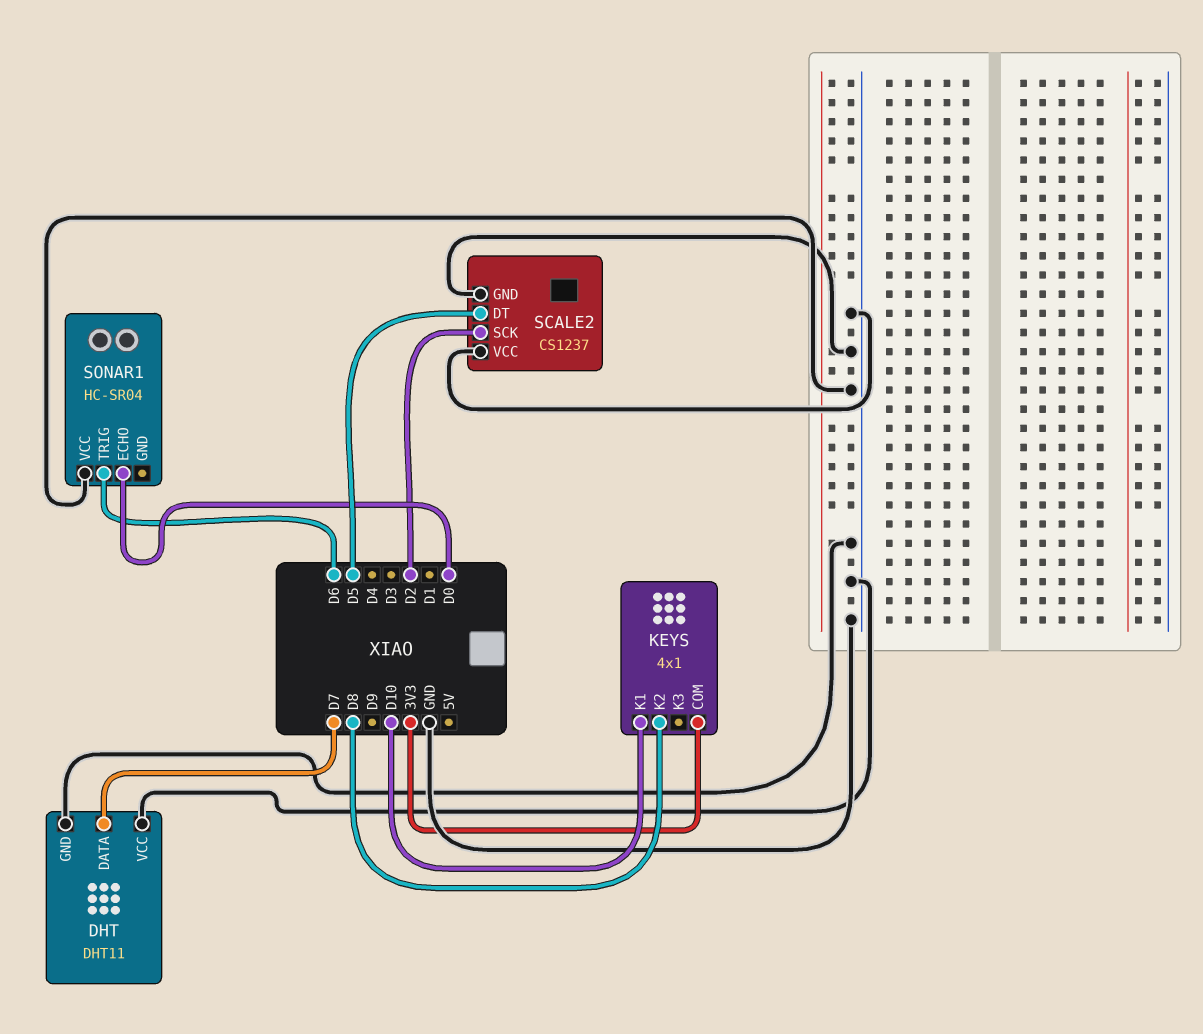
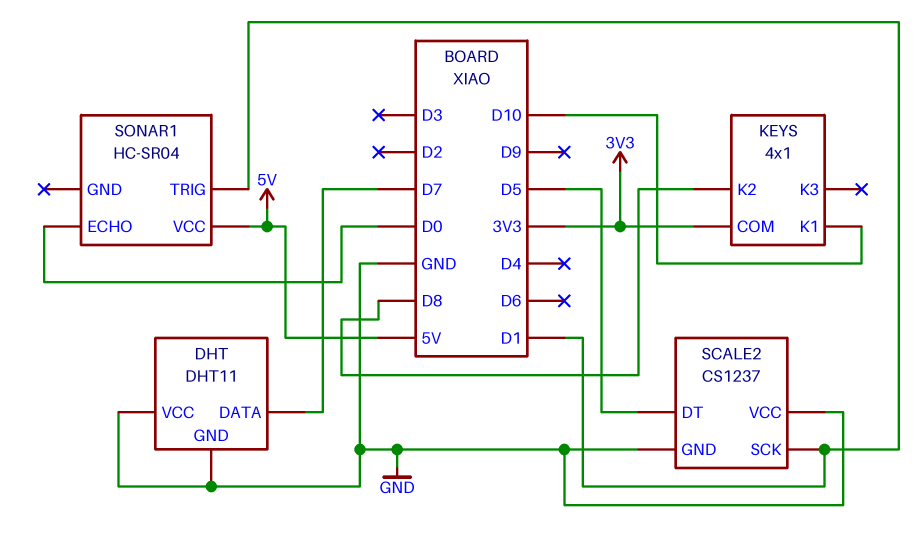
SCALE2 pin SCK: D2 -> D1
SONAR1 pin TRIG: D6 -> D1
SONAR1 pin VCC: GND -> 5V

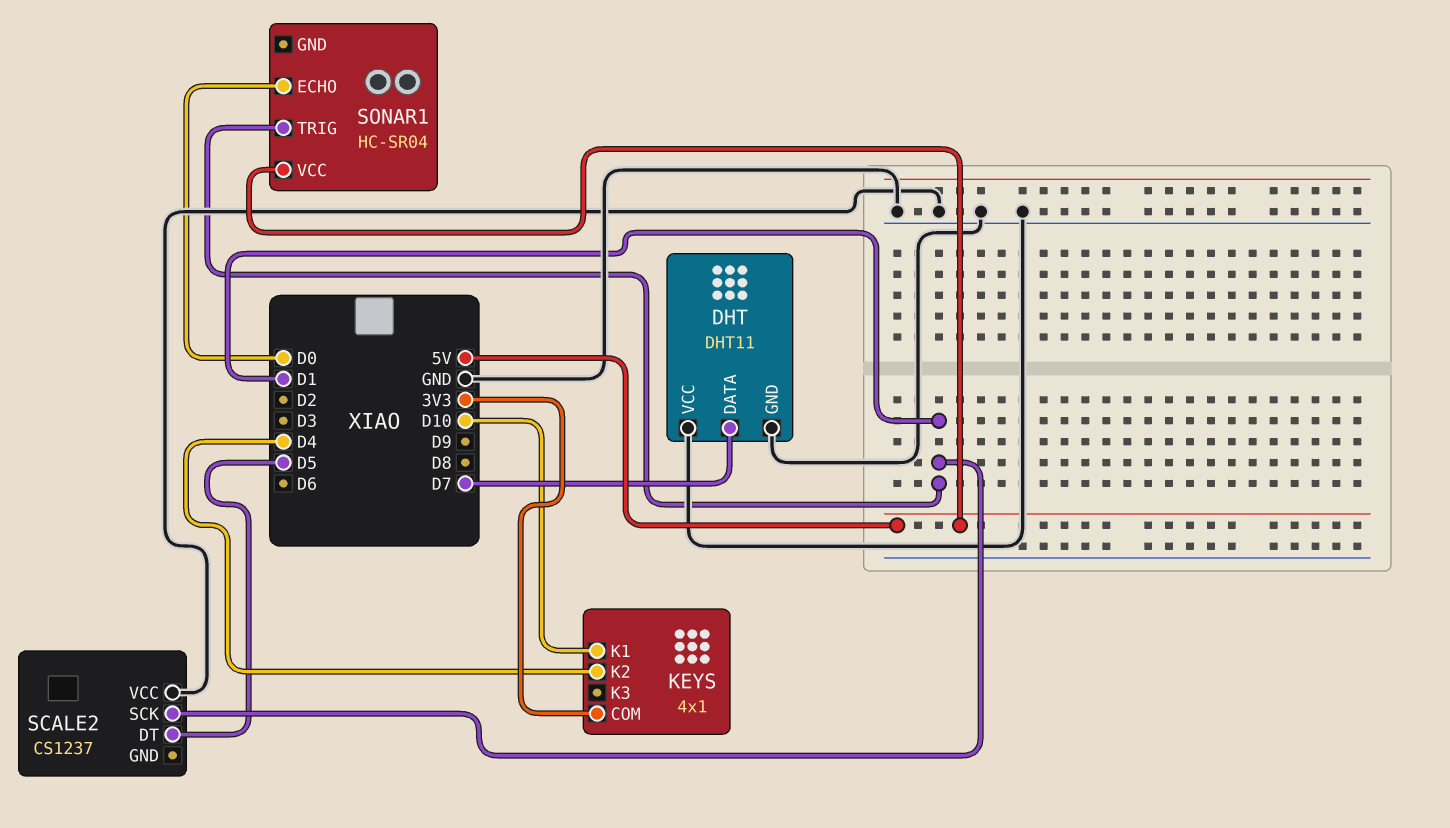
KEYS pin K2: D8 -> D4
SCALE2 pin GND: GND -> none

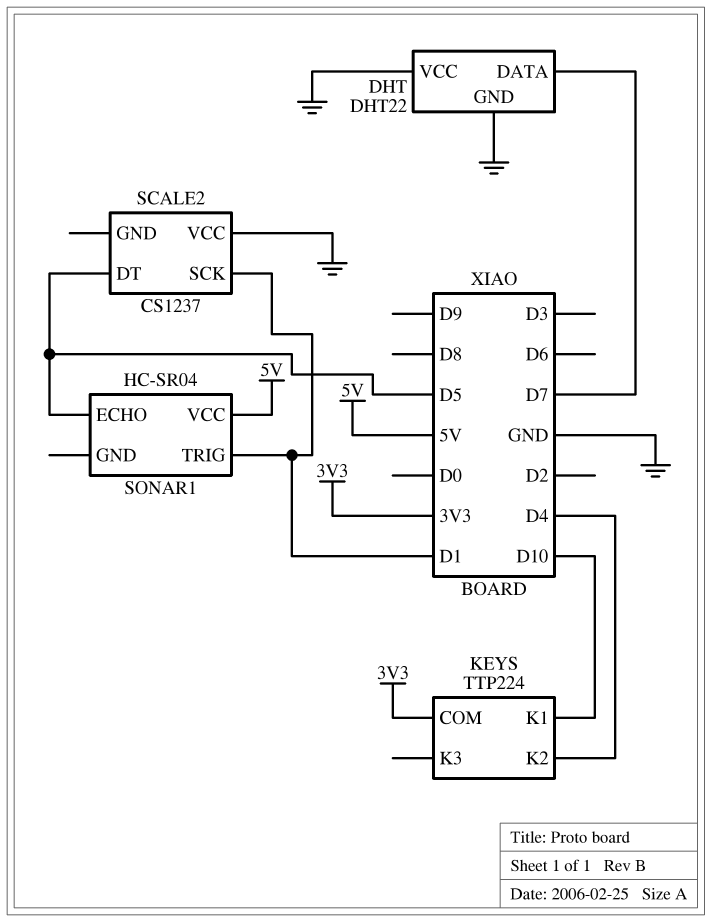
DHT: DHT11 -> DHT22
KEYS: 4x1 -> TTP224
SONAR1 pin ECHO: D0 -> D5

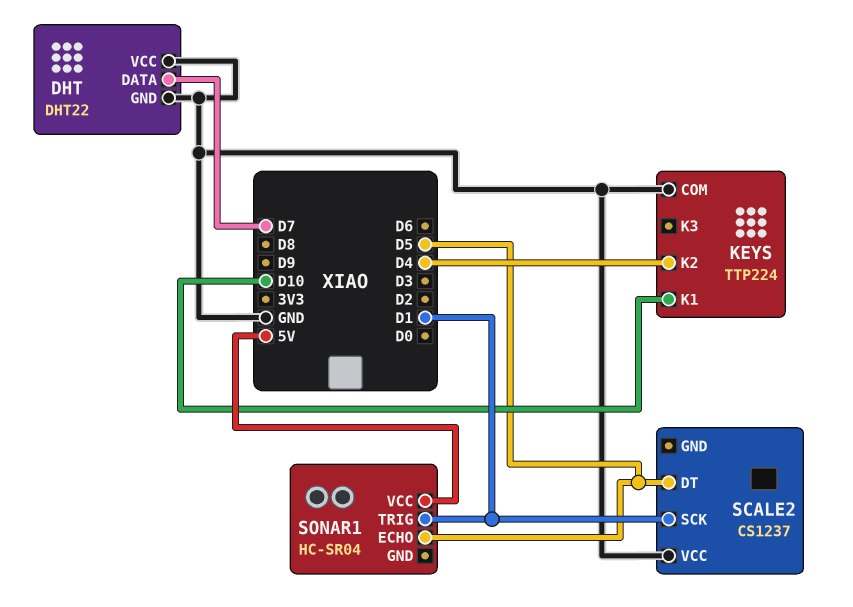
KEYS pin COM: 3V3 -> GND

